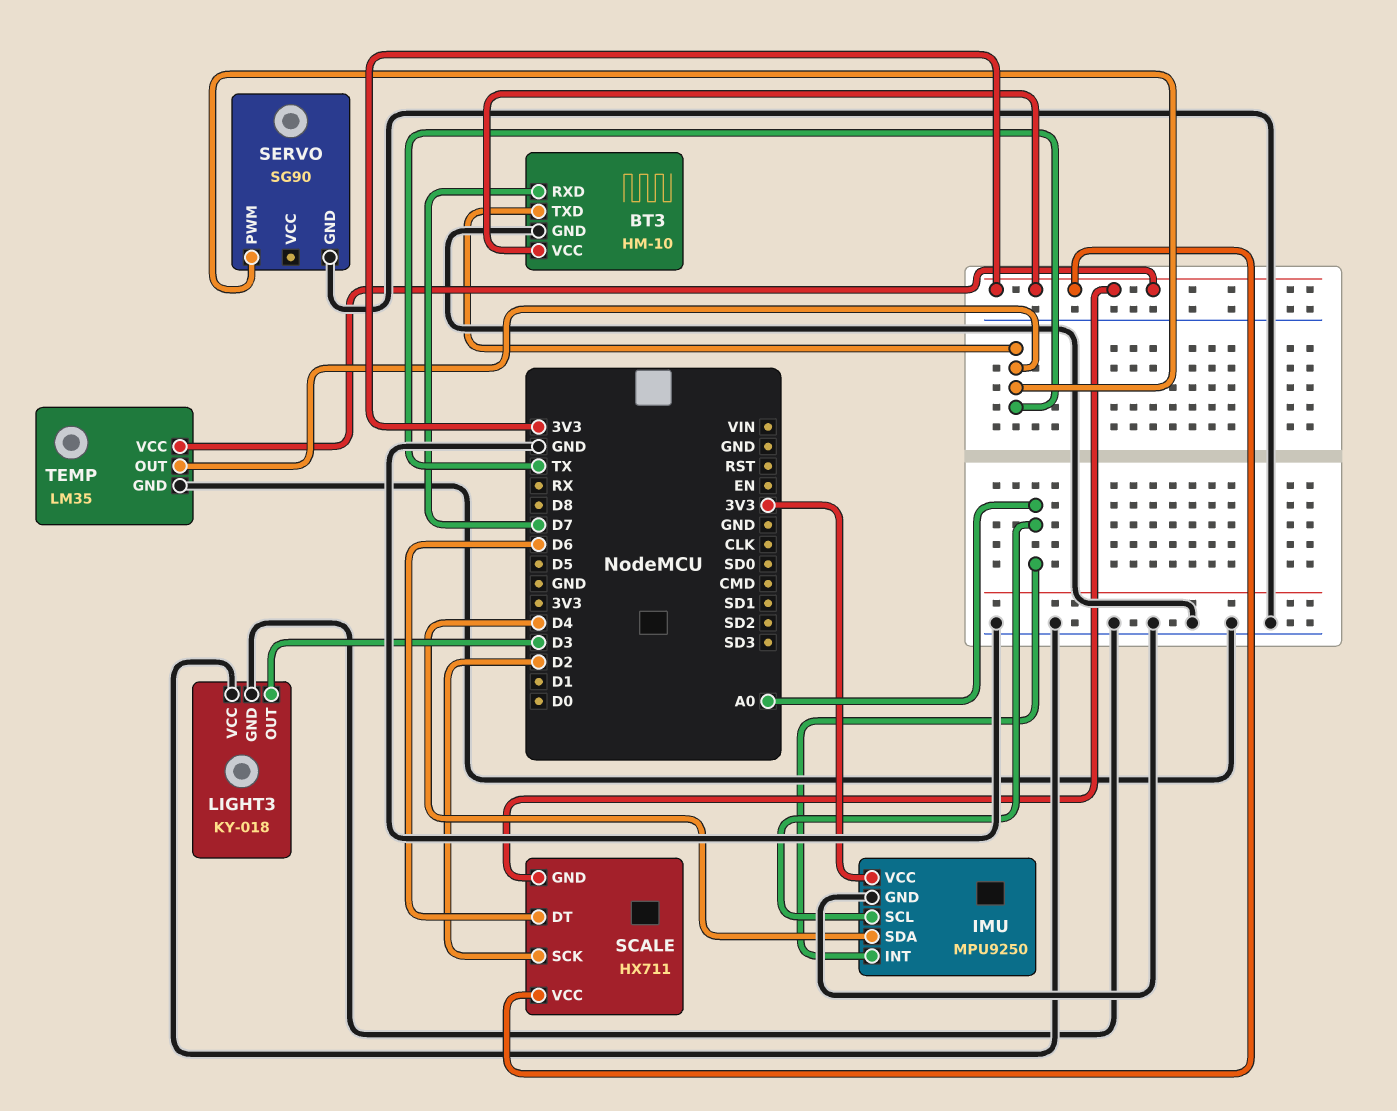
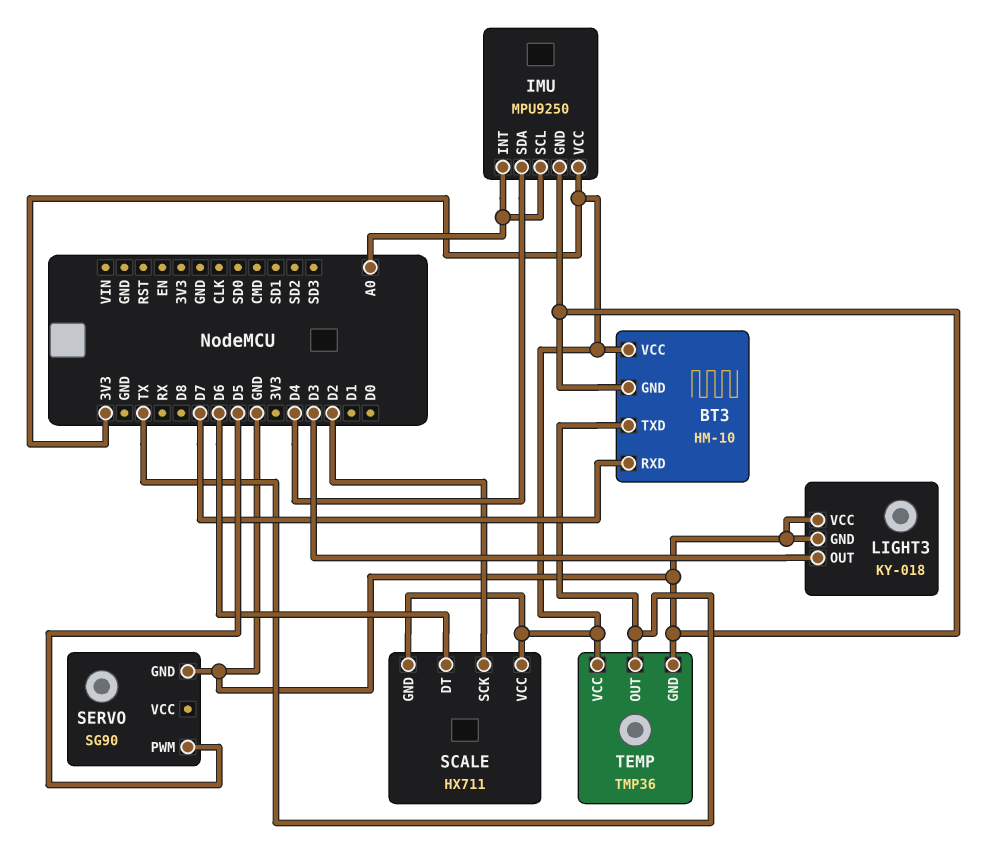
SERVO pin PWM: TX -> D5
TEMP: LM35 -> TMP36

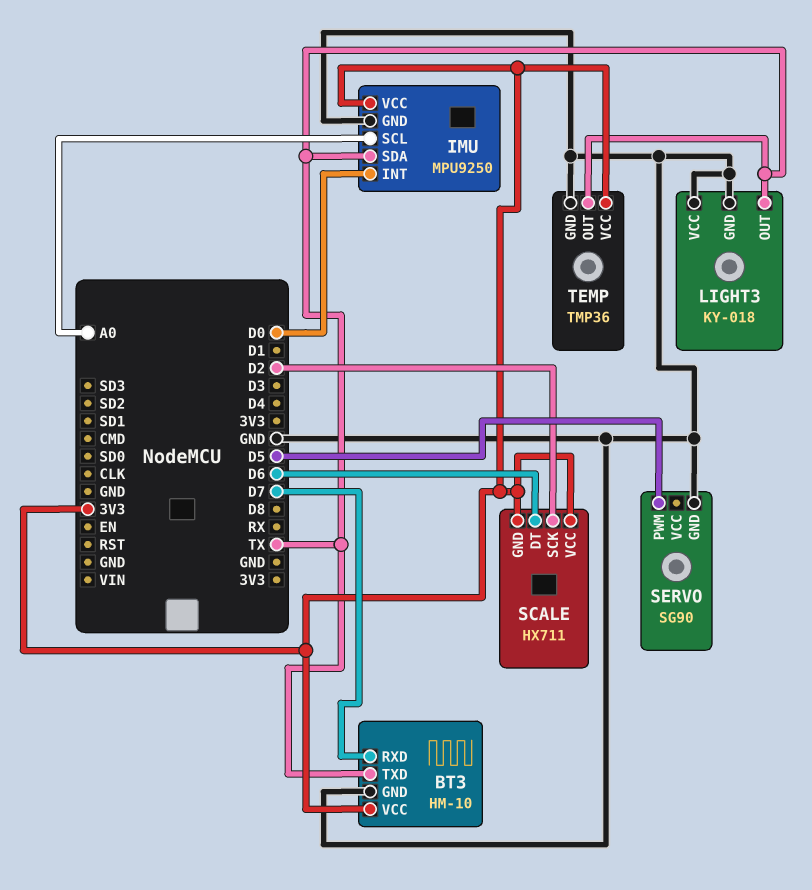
IMU pin INT: A0 -> D0
IMU pin SDA: D4 -> TX
LIGHT3 pin OUT: D3 -> TX

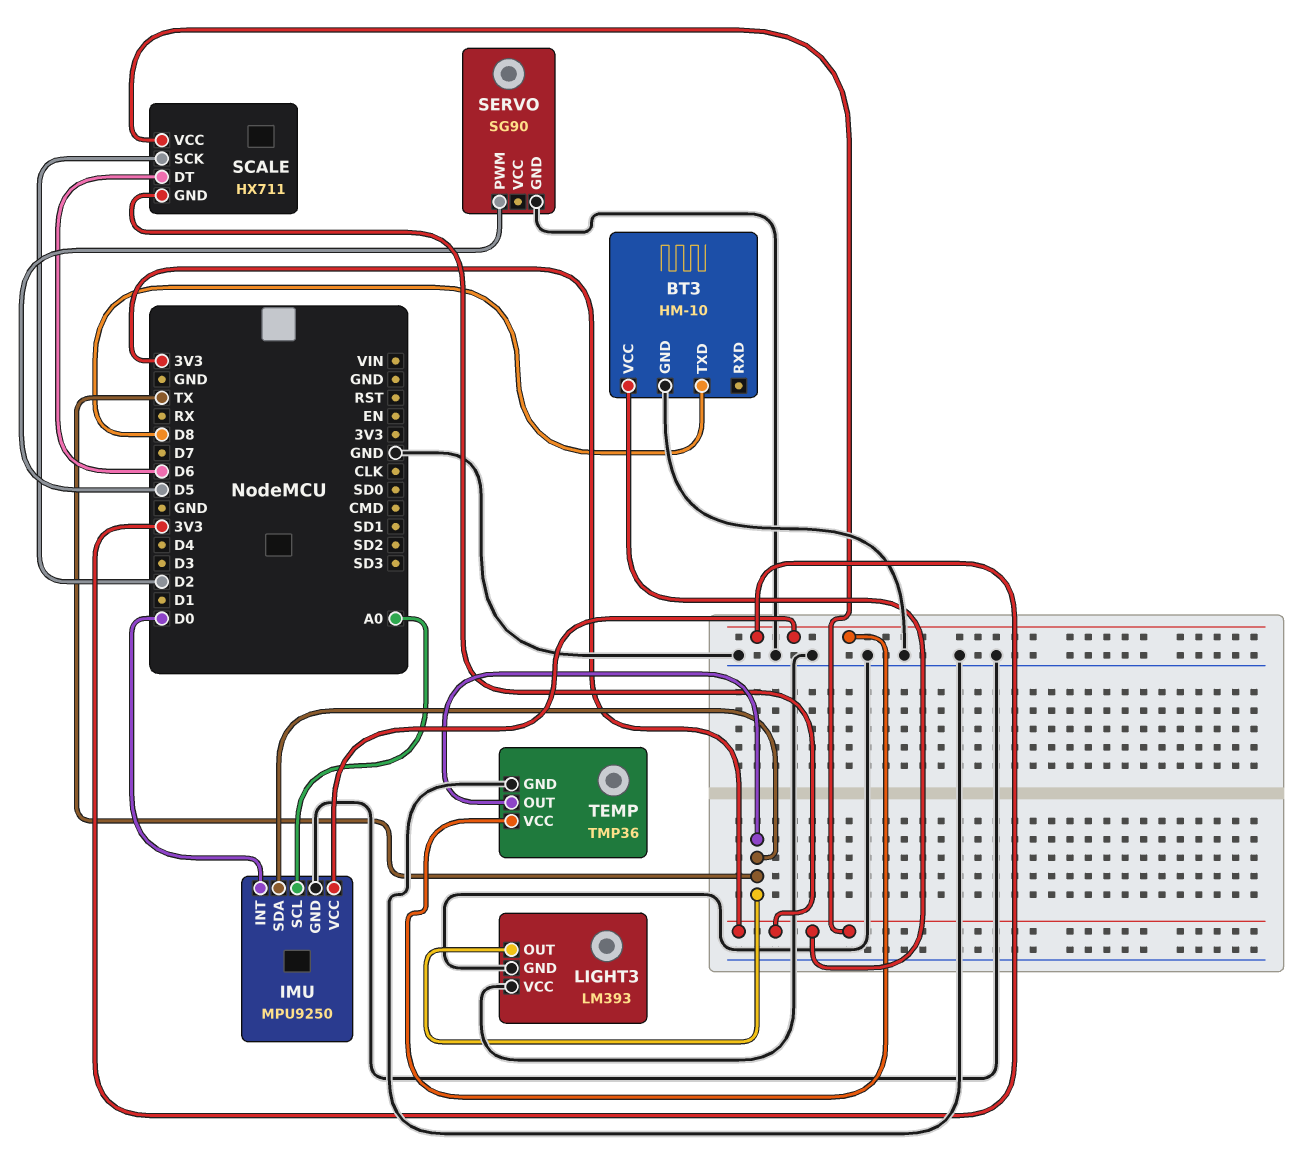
BT3 pin RXD: D7 -> none
BT3 pin TXD: TX -> D8
LIGHT3: KY-018 -> LM393

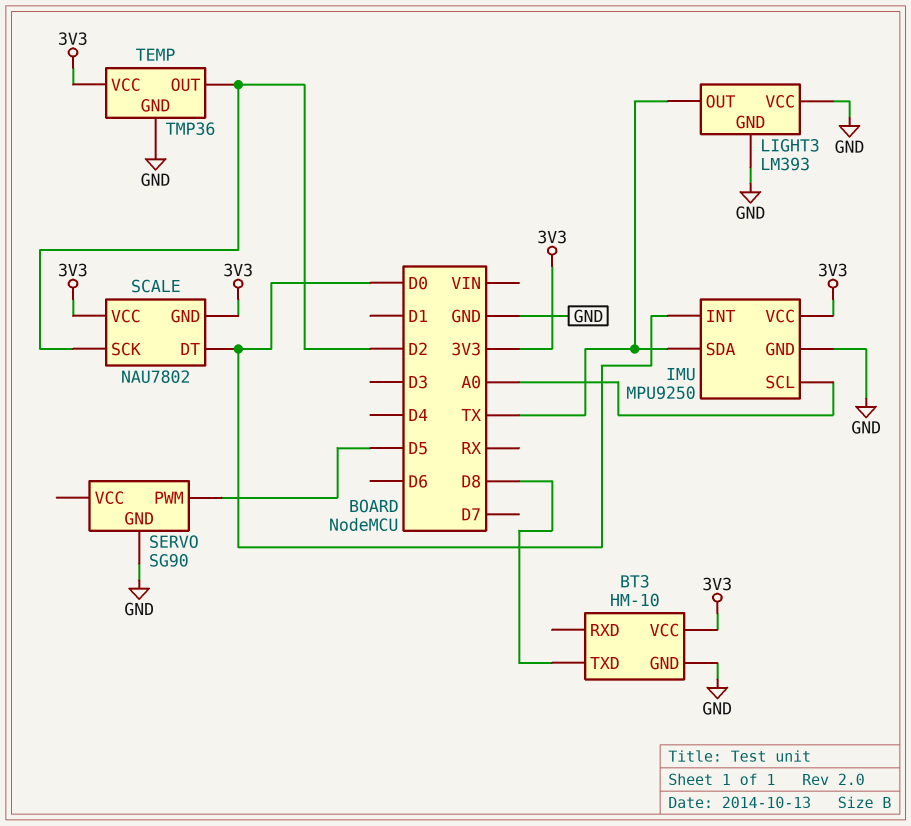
SCALE: HX711 -> NAU7802
SCALE pin DT: D6 -> D0
TEMP pin OUT: TX -> D2

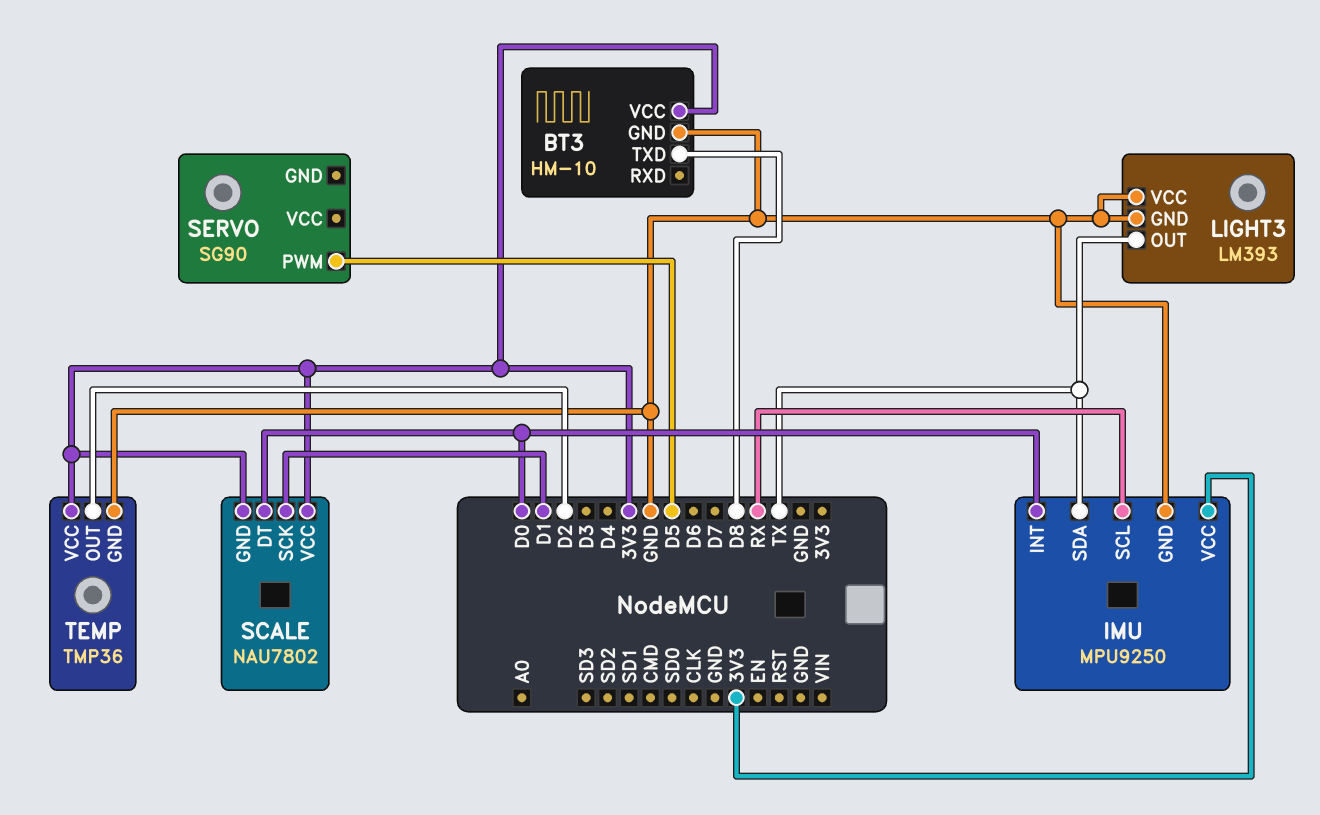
IMU pin SCL: A0 -> RX
SCALE pin SCK: D2 -> D1
SERVO pin GND: GND -> none

